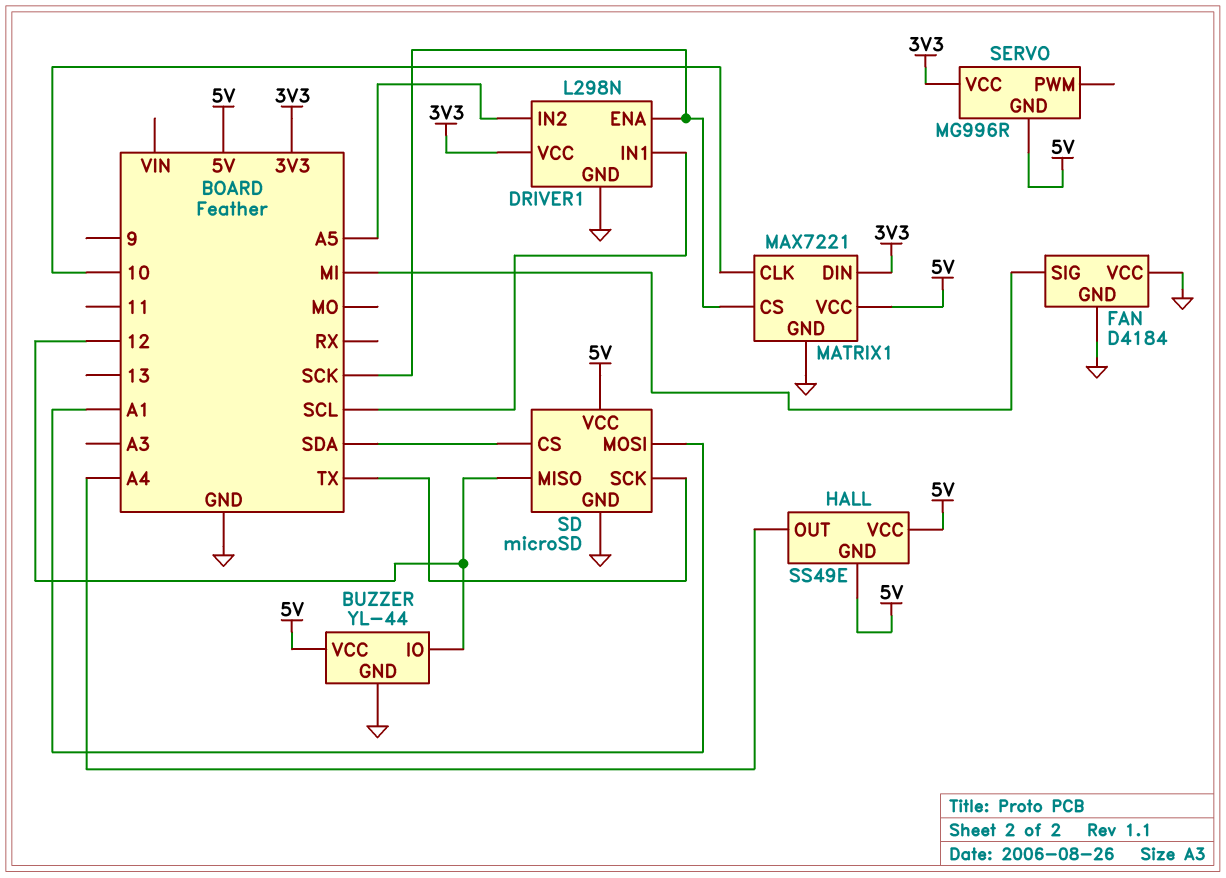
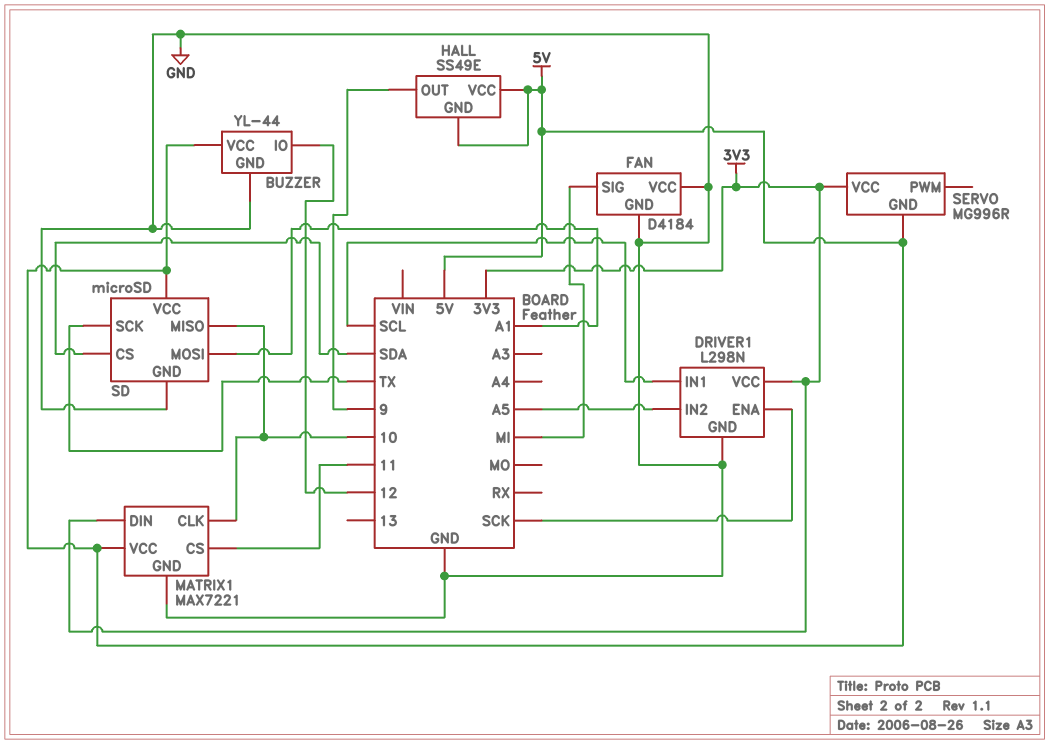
HALL pin OUT: A4 -> 9
MATRIX1 pin CS: SCK -> 11
SD pin MISO: 12 -> 10

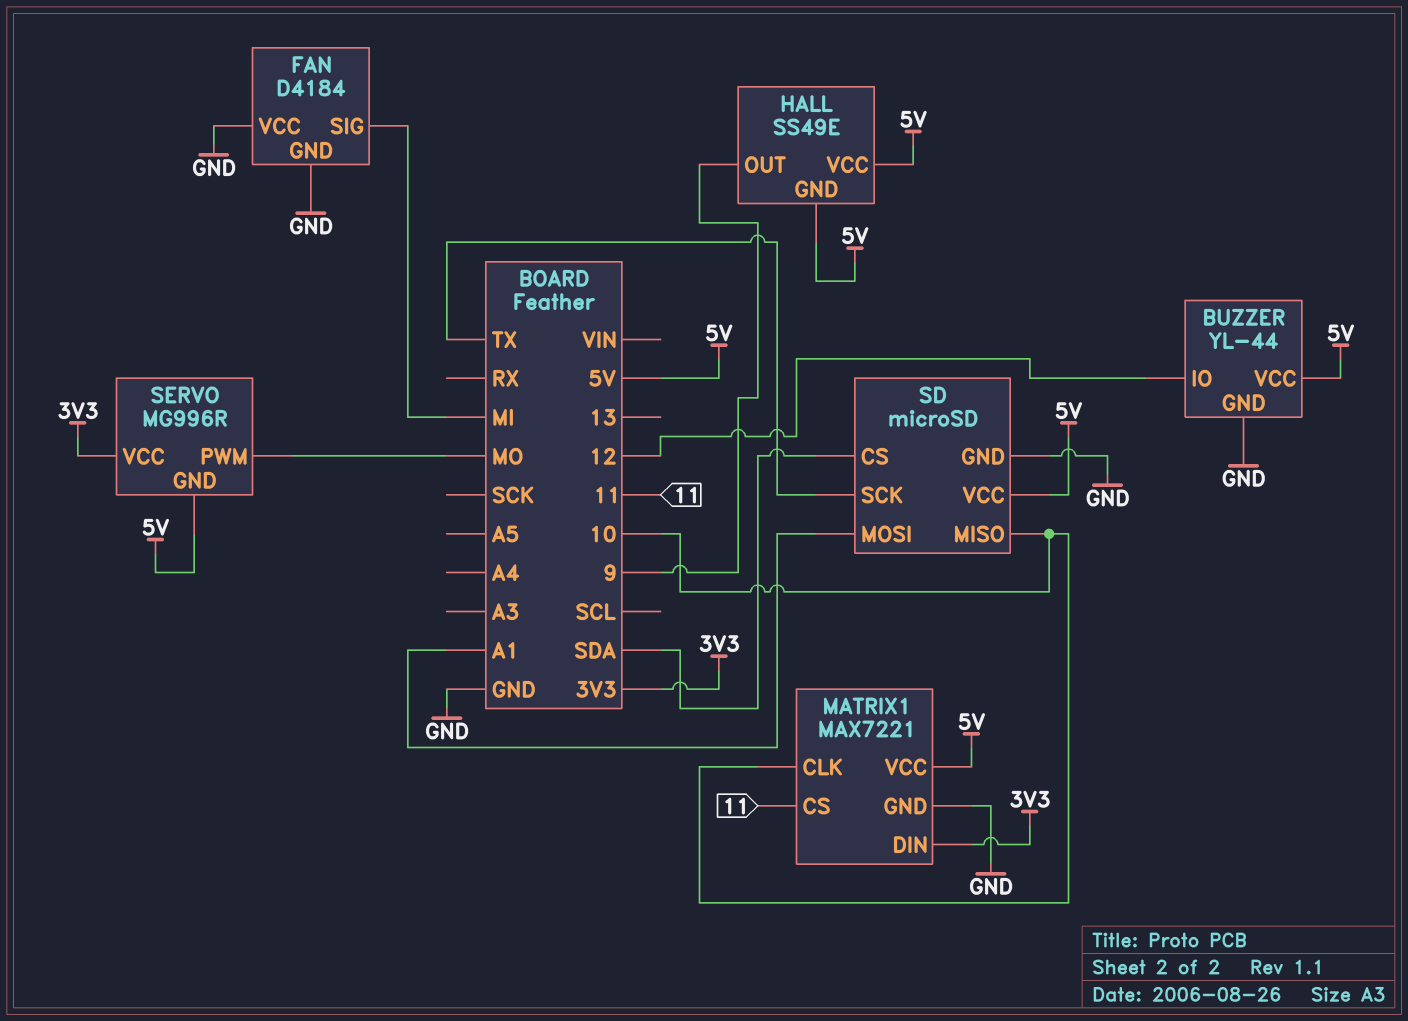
DRIVER1: L298N -> none
DRIVER1 pin ENA: SCK -> none
DRIVER1 pin GND: GND -> none
DRIVER1 pin IN1: SCL -> none
DRIVER1 pin IN2: A5 -> none
DRIVER1 pin VCC: 3V3 -> none
SERVO pin PWM: none -> MO

